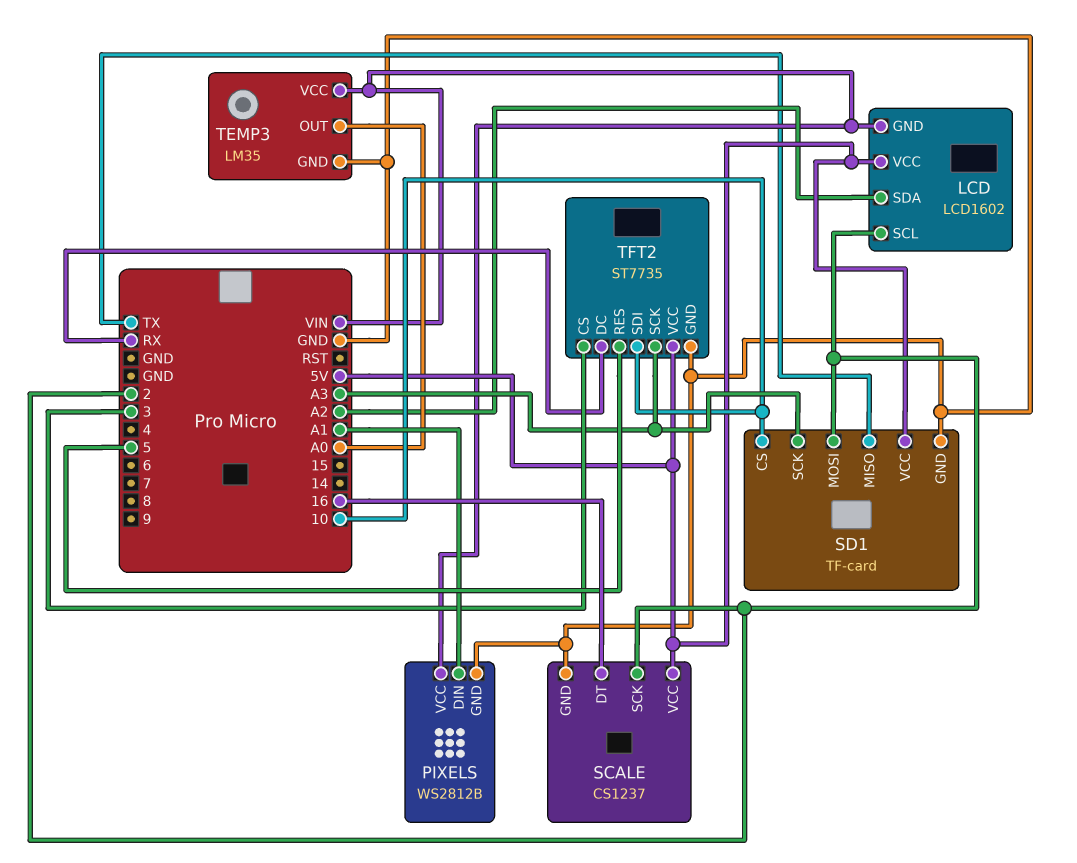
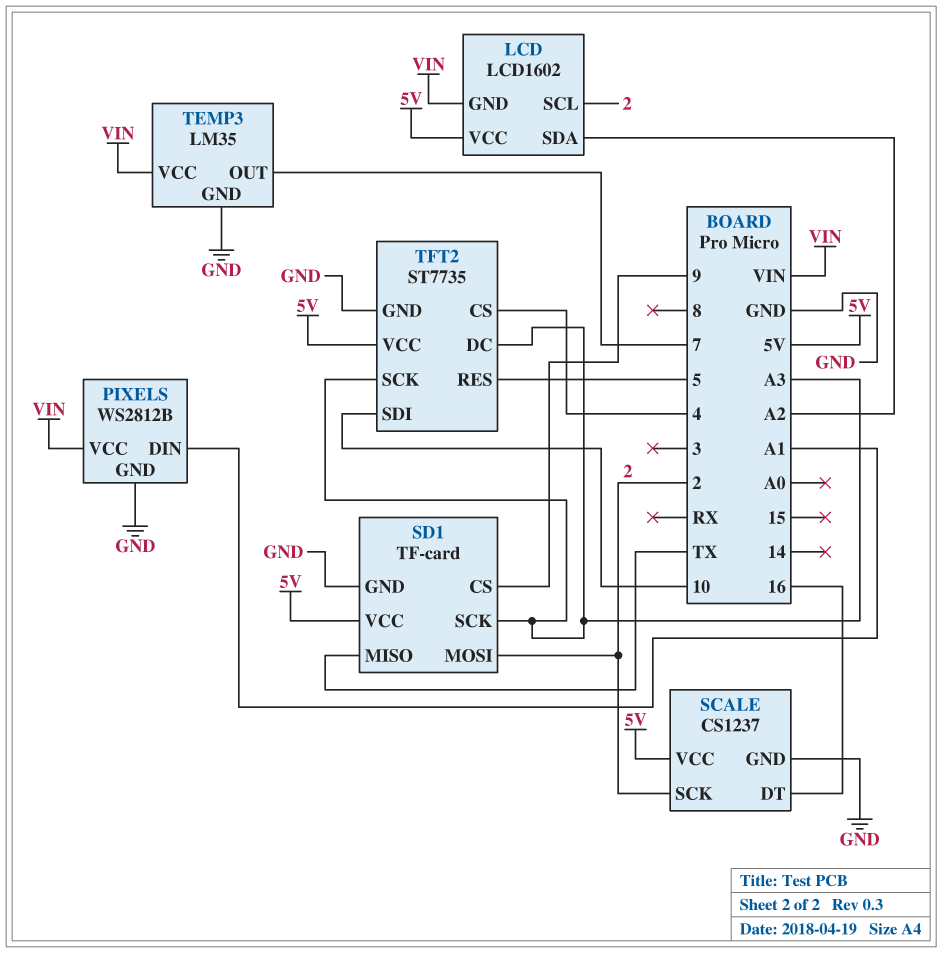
SD1 pin CS: 10 -> 9
TEMP3 pin OUT: A0 -> 7
TFT2 pin CS: 3 -> 4
TFT2 pin DC: RX -> A3

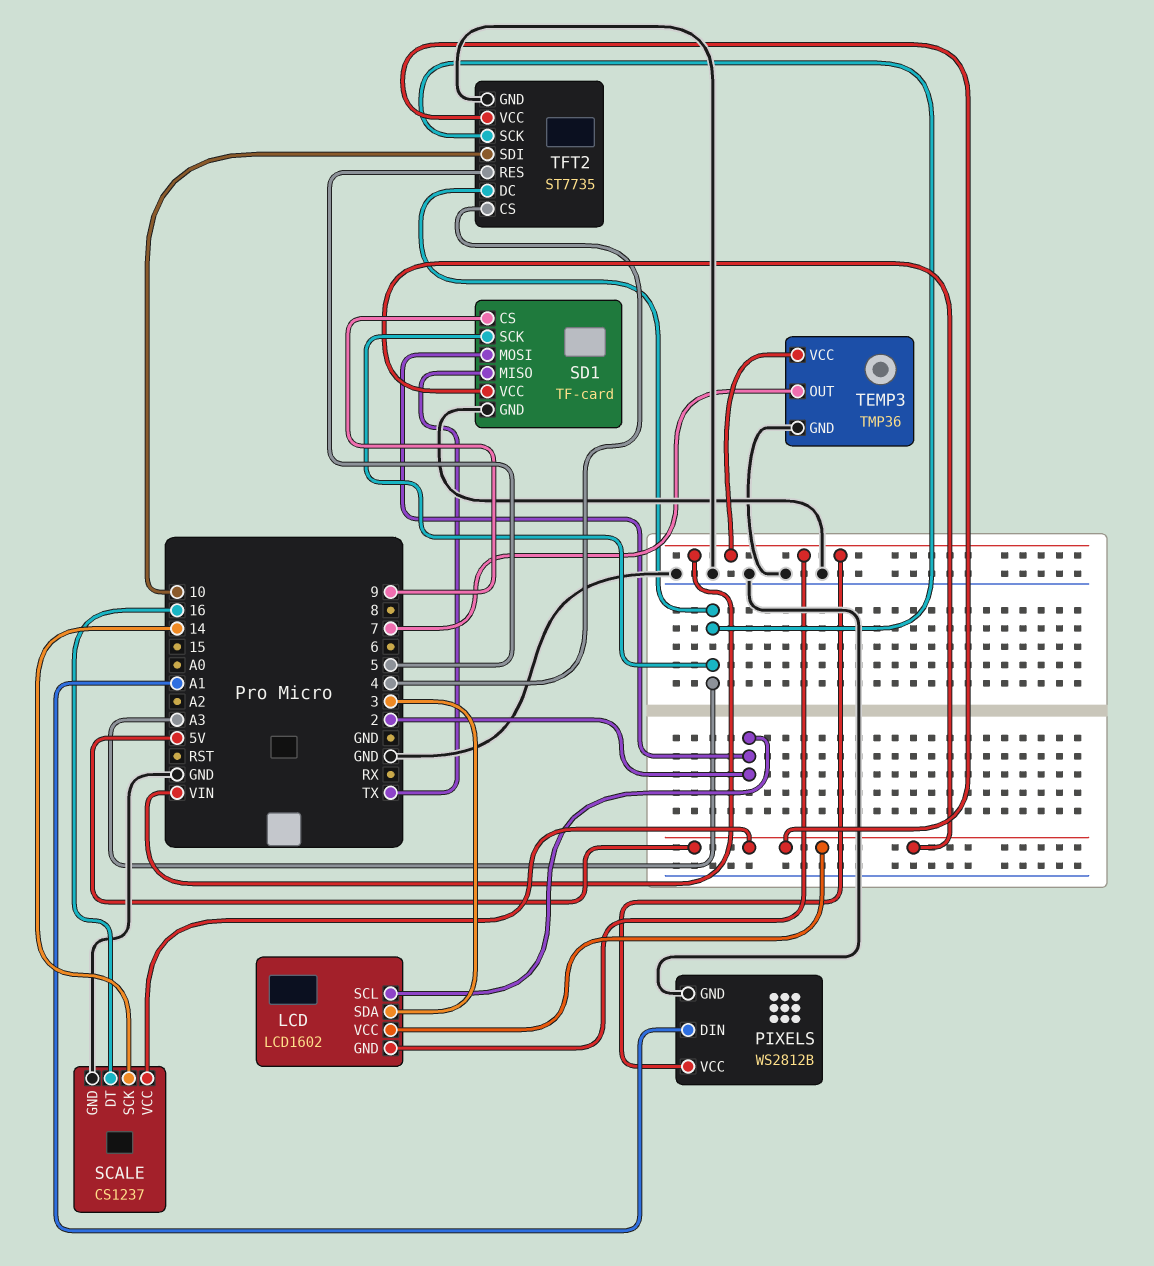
LCD pin SDA: A2 -> 3
SCALE pin SCK: 2 -> 14
TEMP3: LM35 -> TMP36

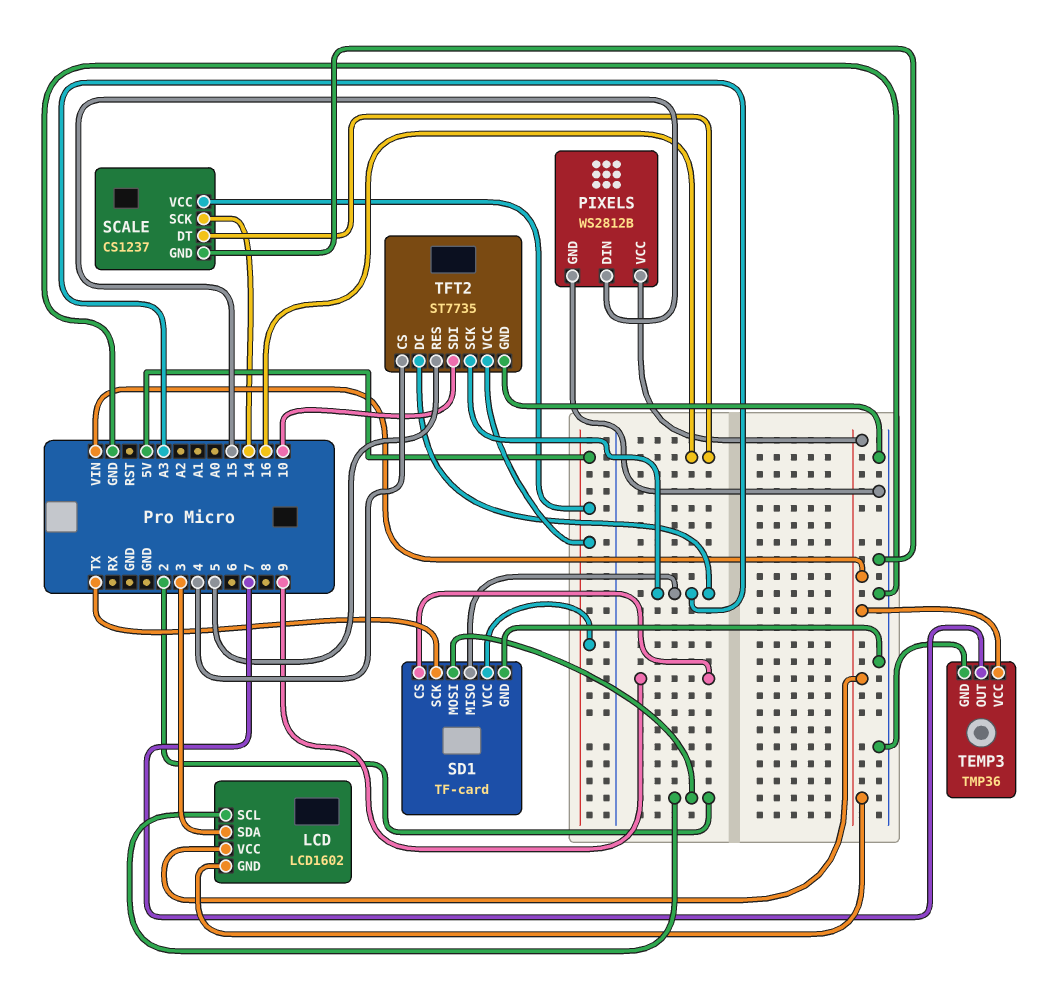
LCD pin VCC: 5V -> VIN
PIXELS pin DIN: A1 -> 15
SD1 pin MISO: TX -> A3
SD1 pin SCK: A3 -> TX

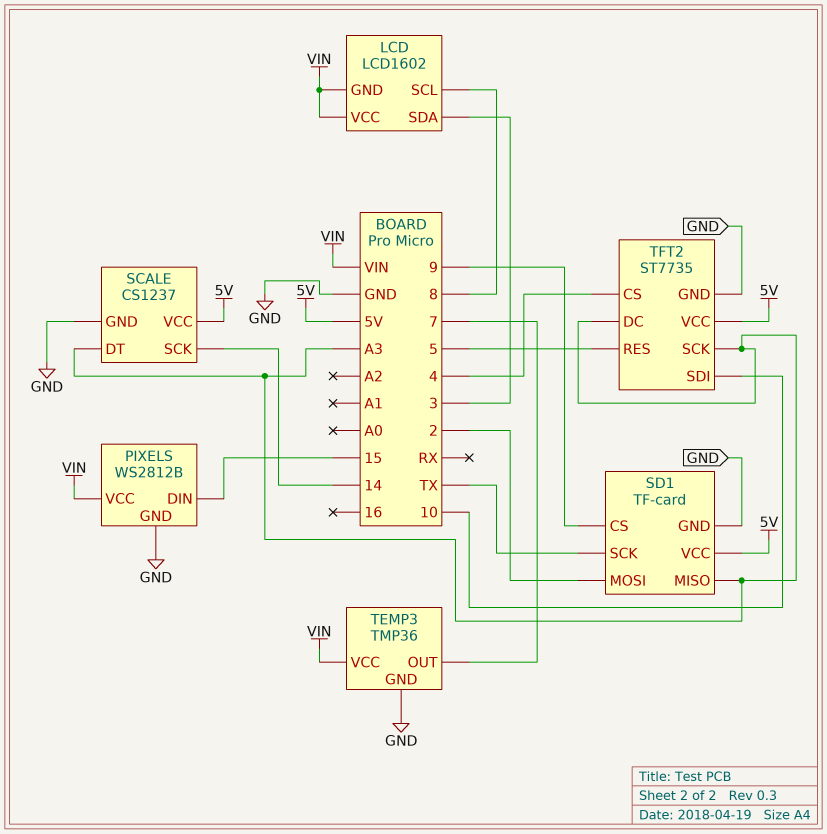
LCD pin SCL: 2 -> 8
SCALE pin DT: 16 -> A3

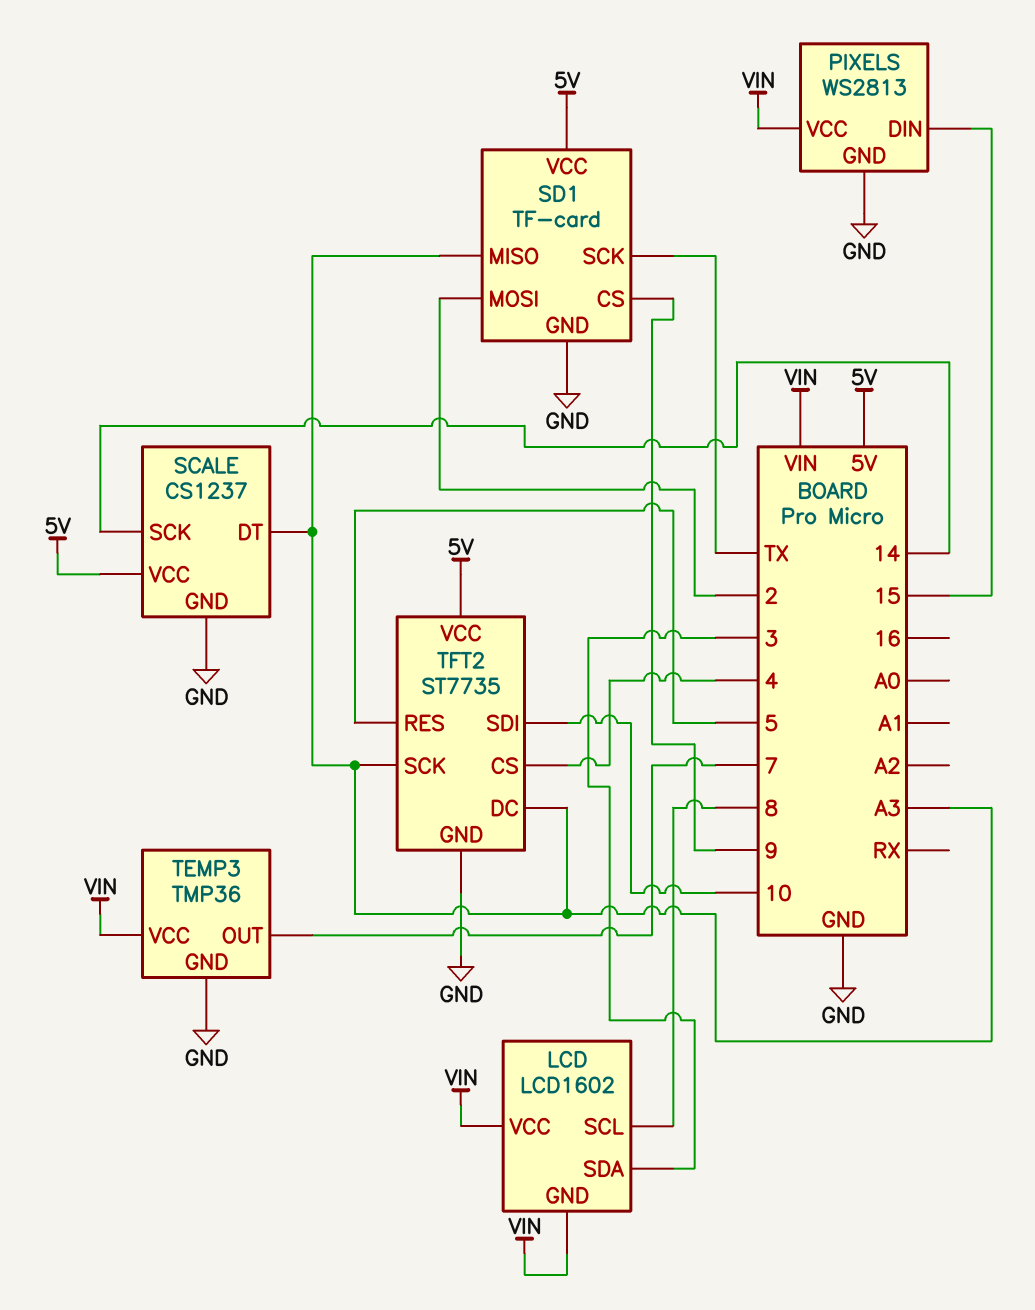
PIXELS: WS2812B -> WS2813

